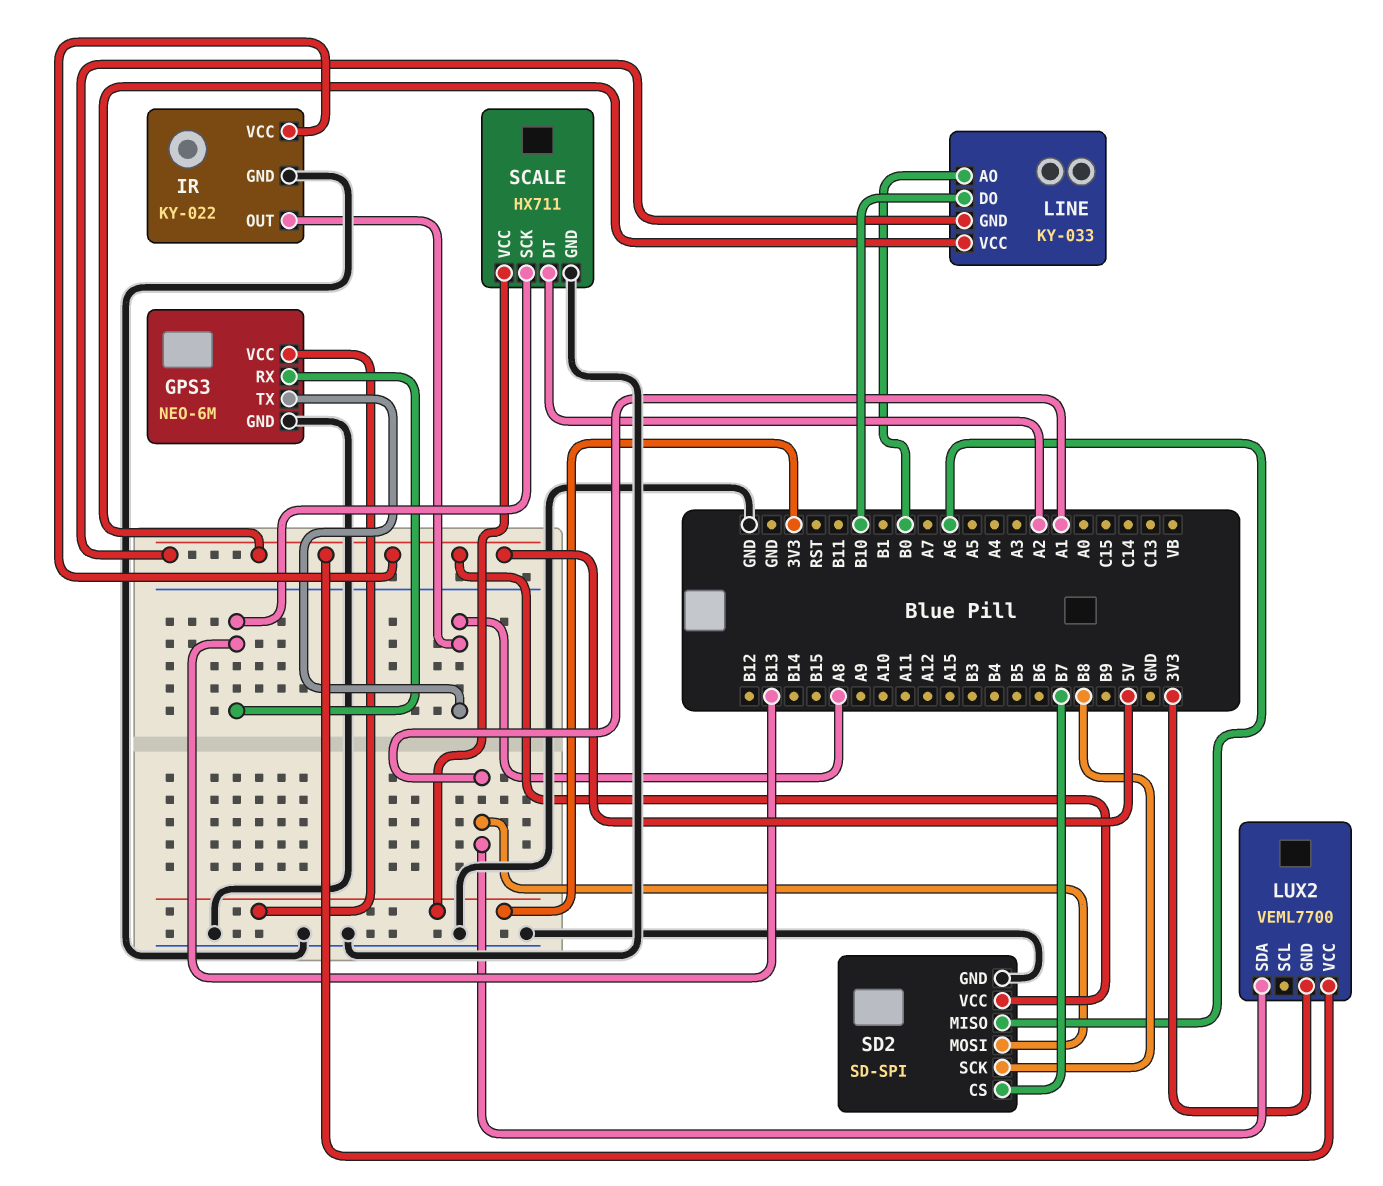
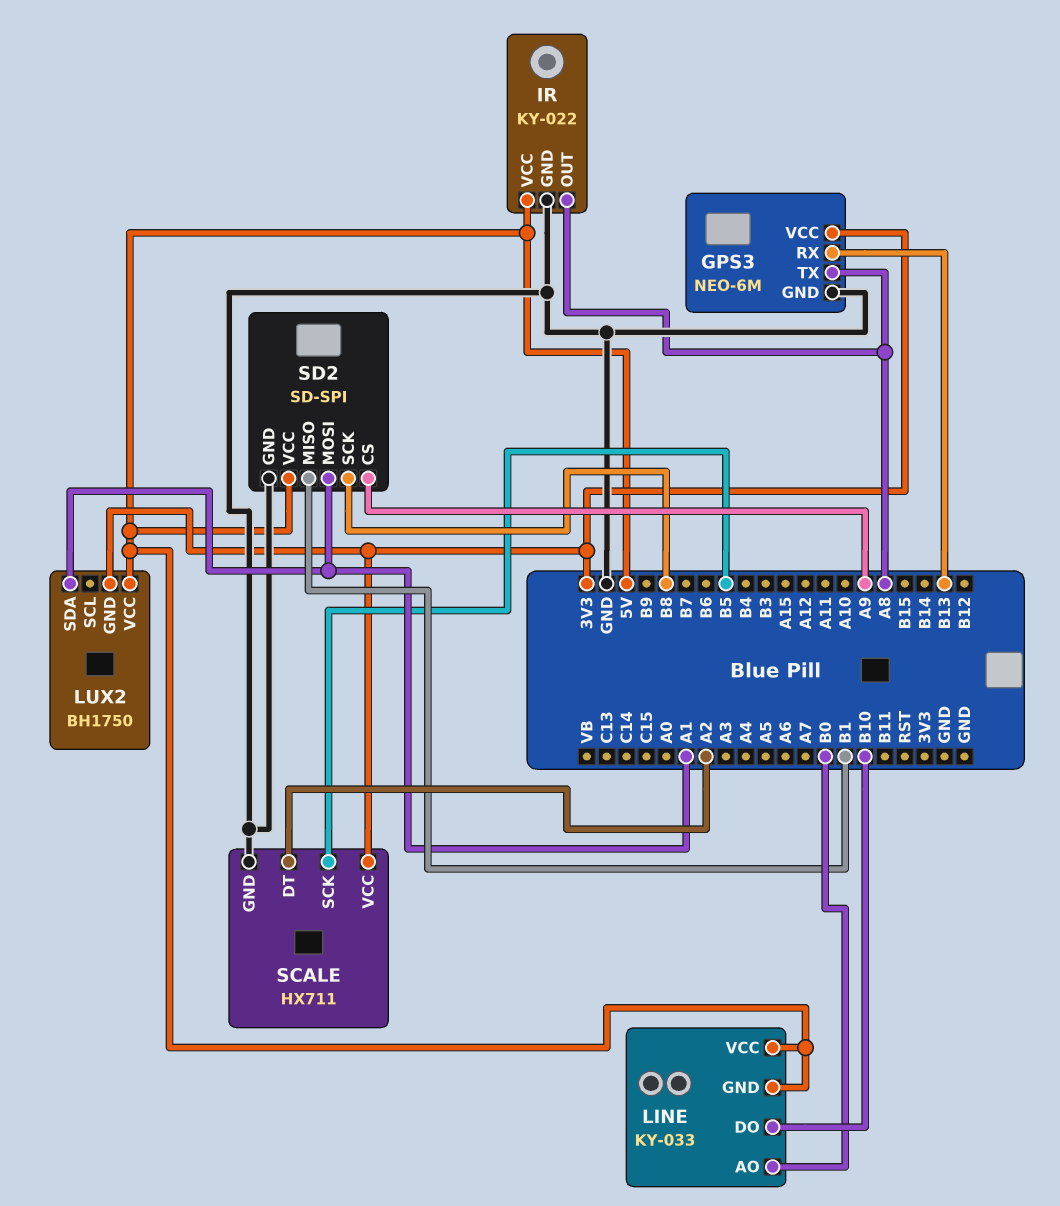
LUX2: VEML7700 -> BH1750
SCALE pin SCK: B13 -> B5
SD2 pin CS: B7 -> A9
SD2 pin MISO: A6 -> B1

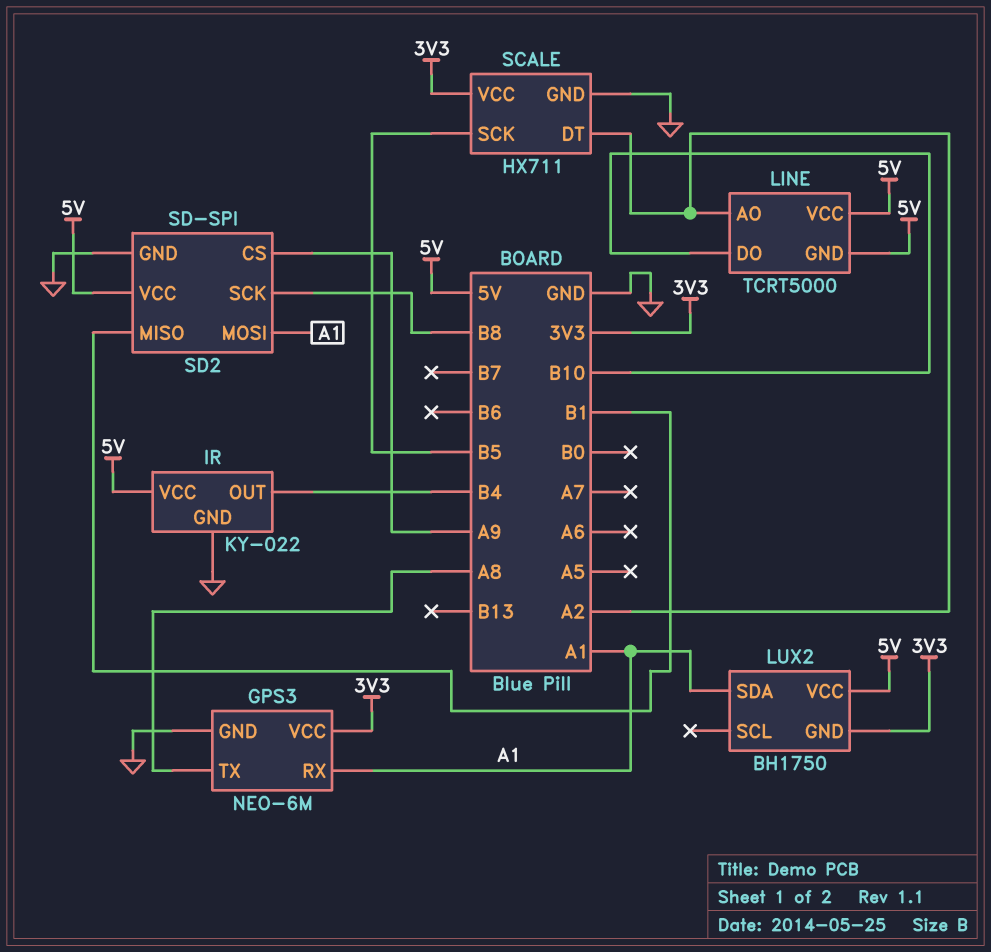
GPS3 pin RX: B13 -> A1
IR pin OUT: A8 -> B4
LINE: KY-033 -> TCRT5000
LINE pin AO: B0 -> A2

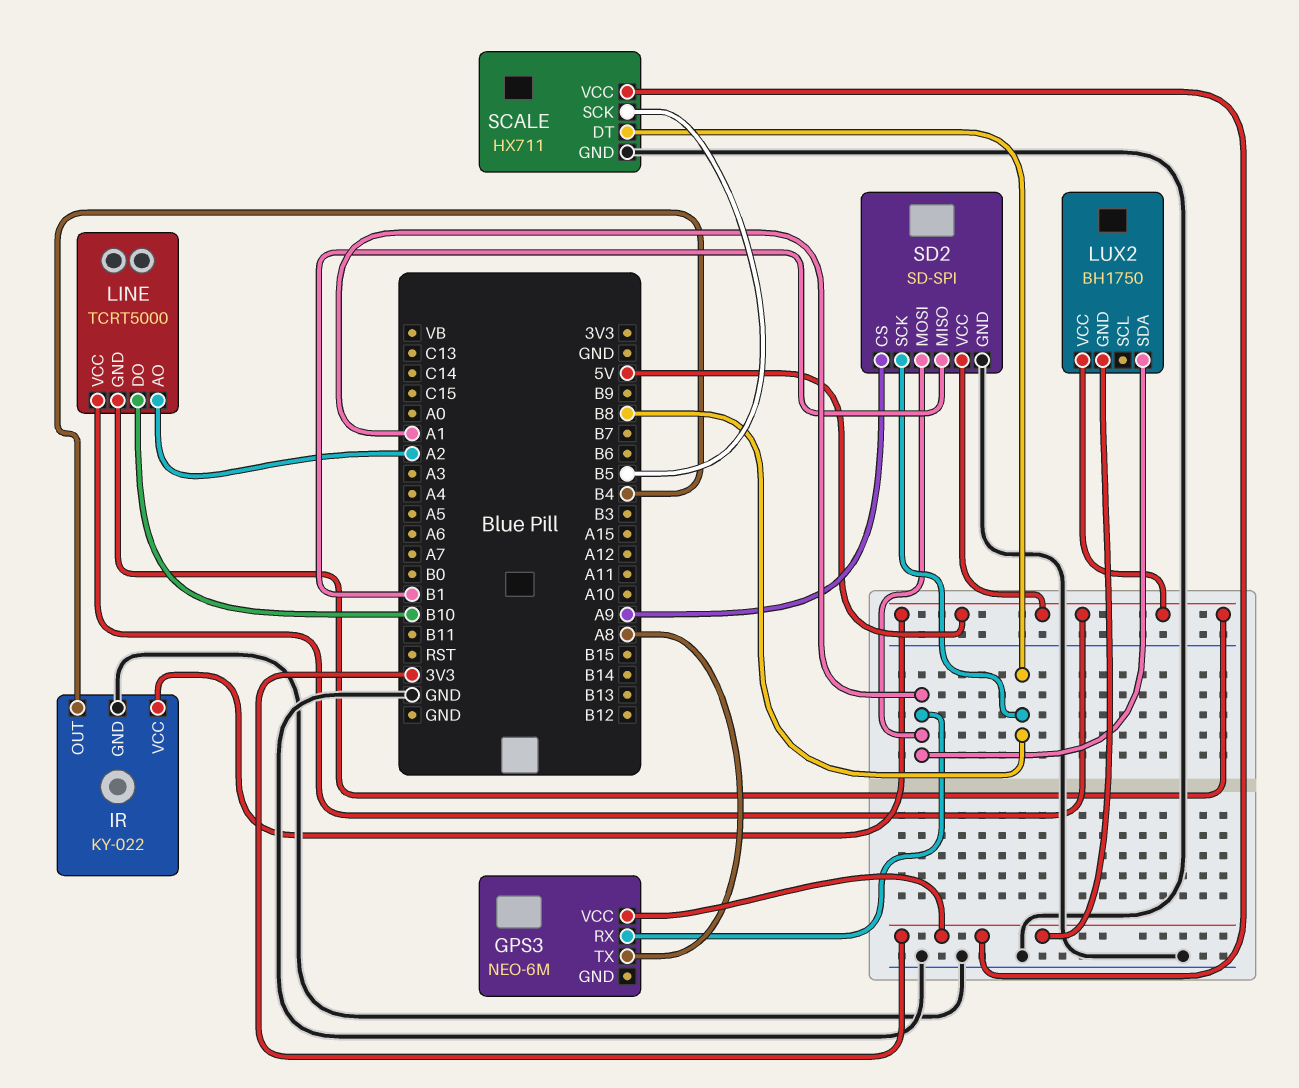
GPS3 pin GND: GND -> none
SCALE pin DT: A2 -> B8

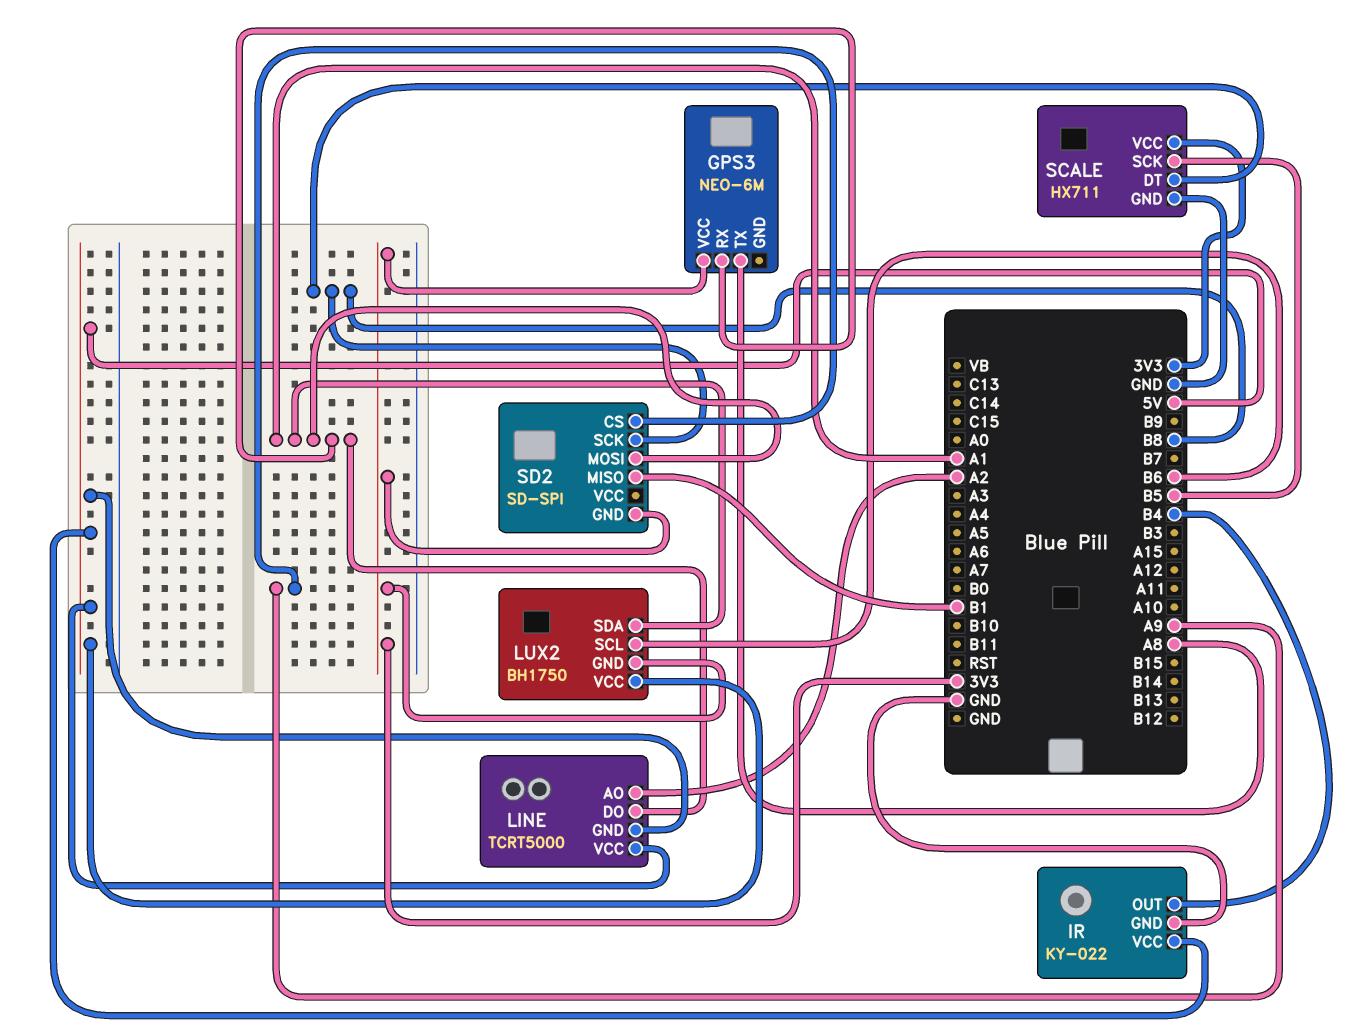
LINE pin DO: B10 -> A1
LUX2 pin SCL: none -> B6
SD2 pin GND: GND -> 3V3
SD2 pin VCC: 5V -> none

